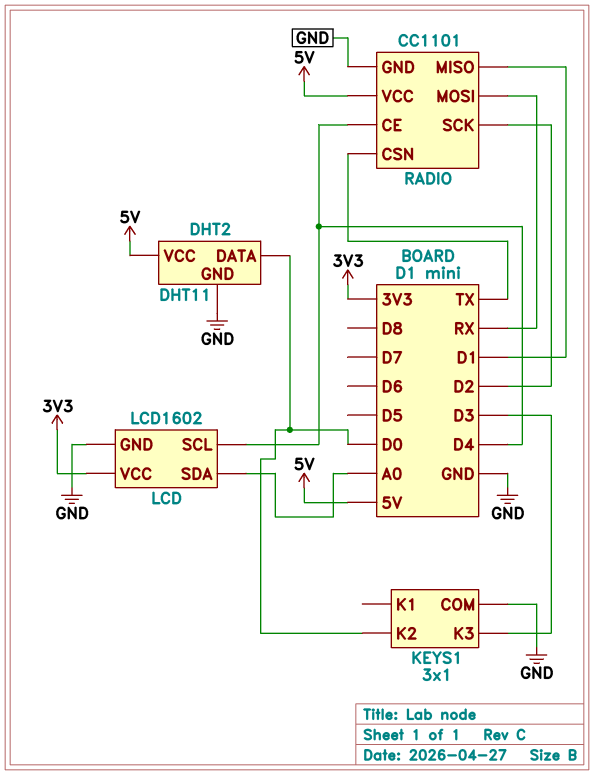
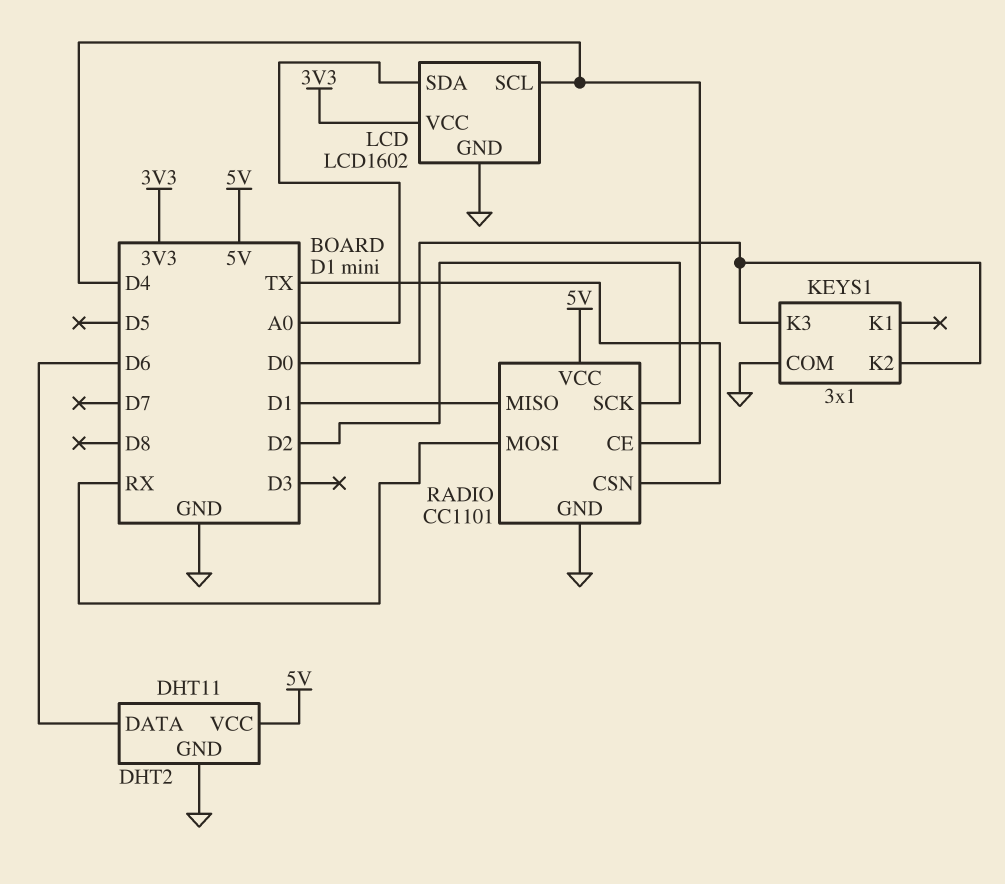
DHT2 pin DATA: D0 -> D6
KEYS1 pin K3: D3 -> D0

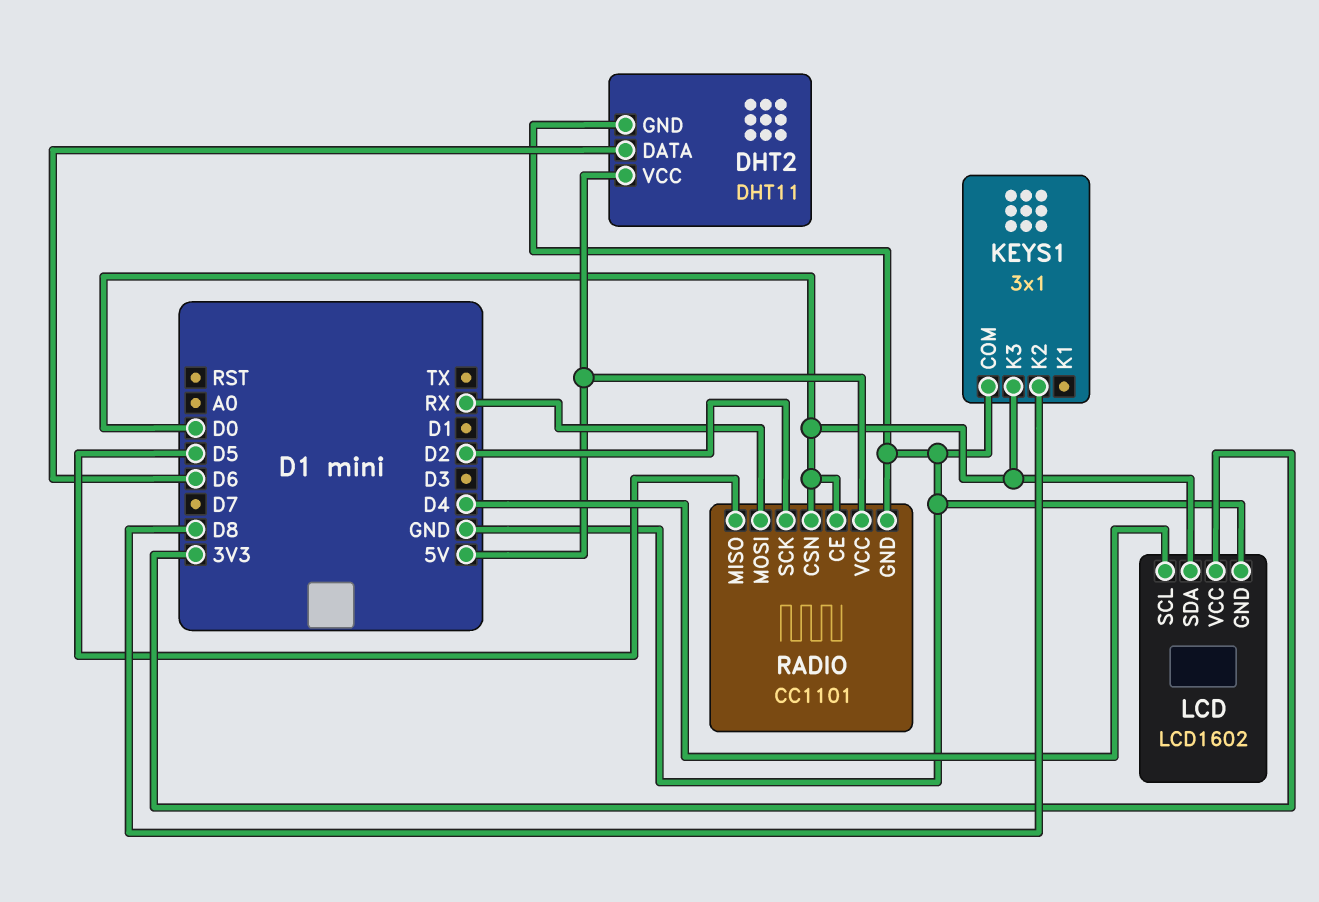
KEYS1 pin K2: D0 -> D8
LCD pin SDA: A0 -> D0
RADIO pin CE: D4 -> D0
RADIO pin CSN: TX -> D0
RADIO pin MISO: D1 -> D5

